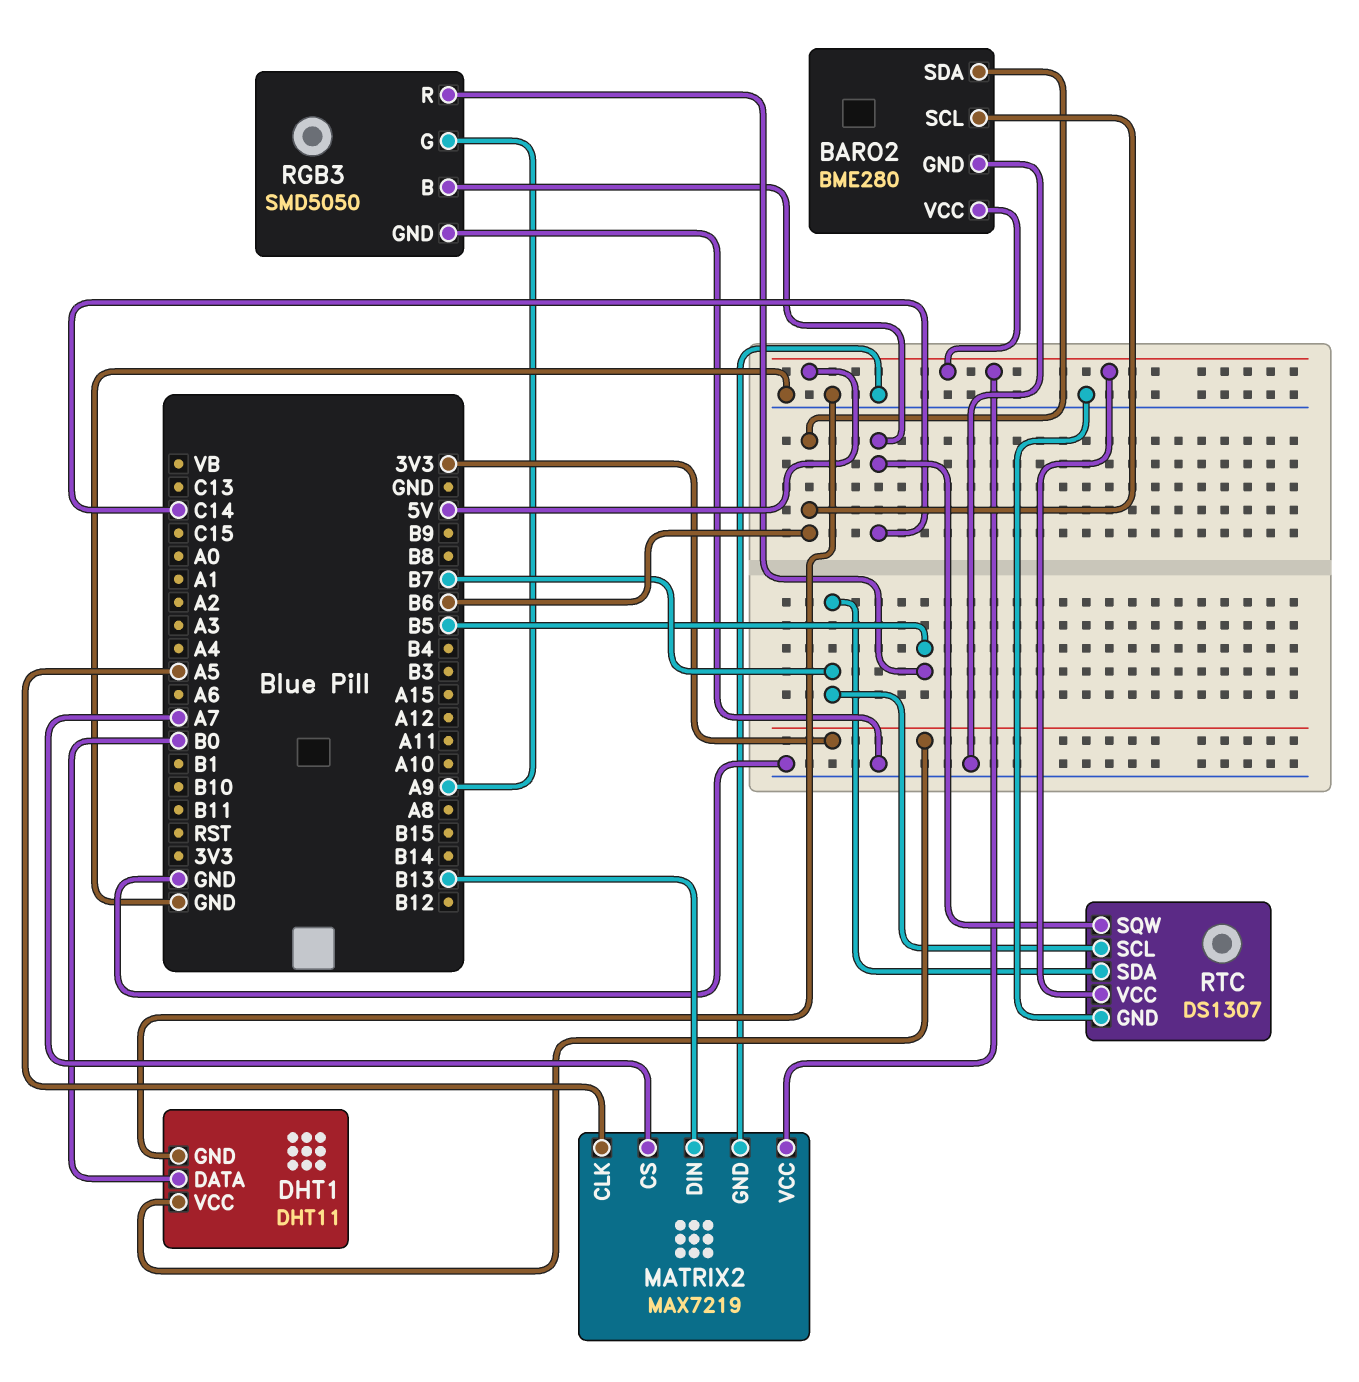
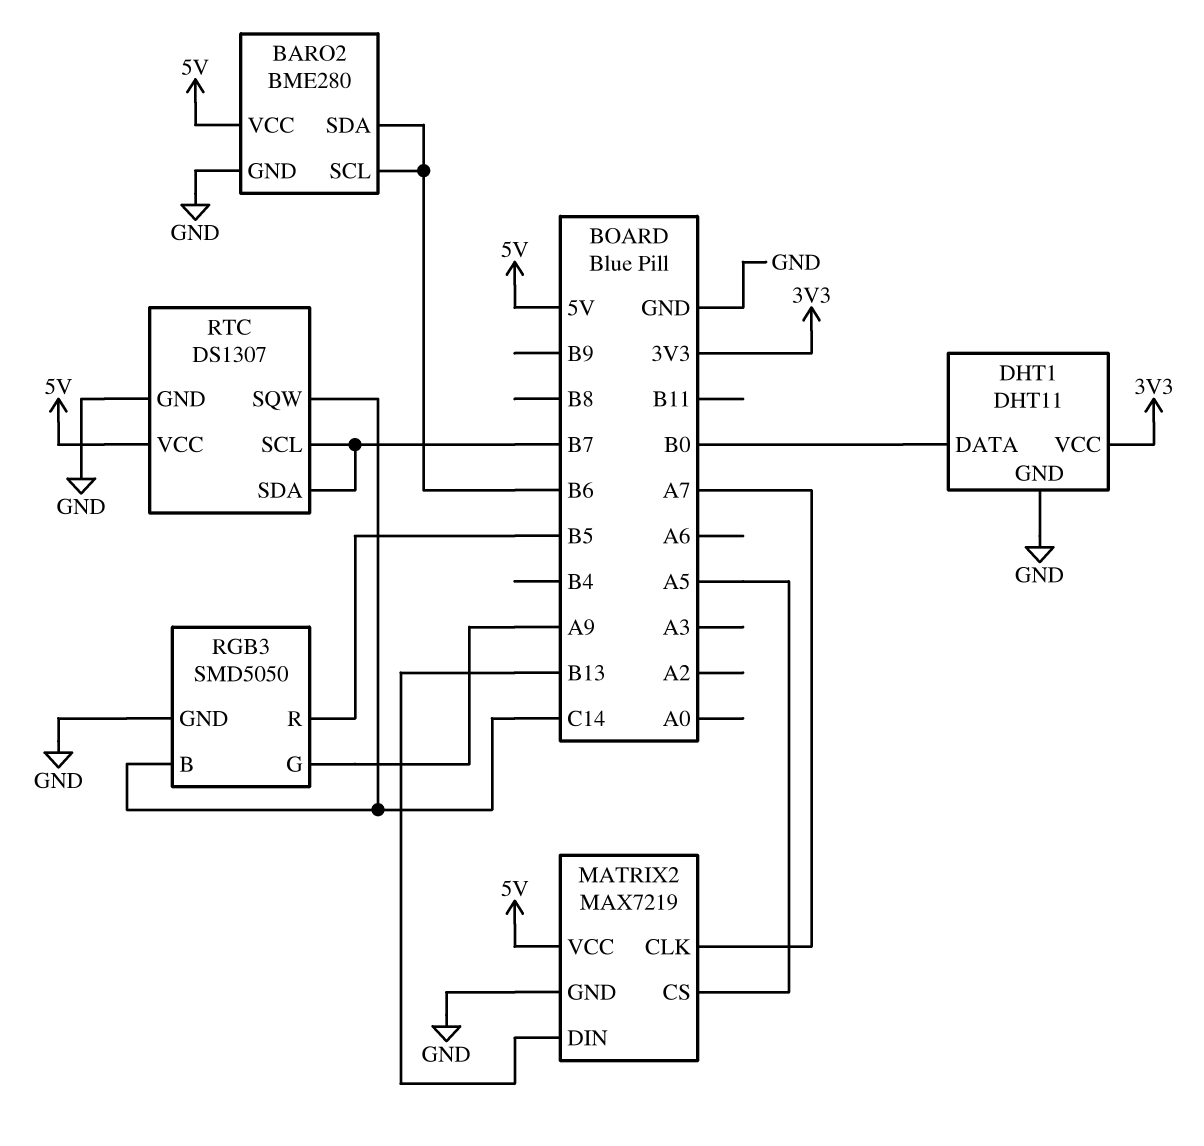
MATRIX2 pin CLK: A5 -> A7
MATRIX2 pin CS: A7 -> A5

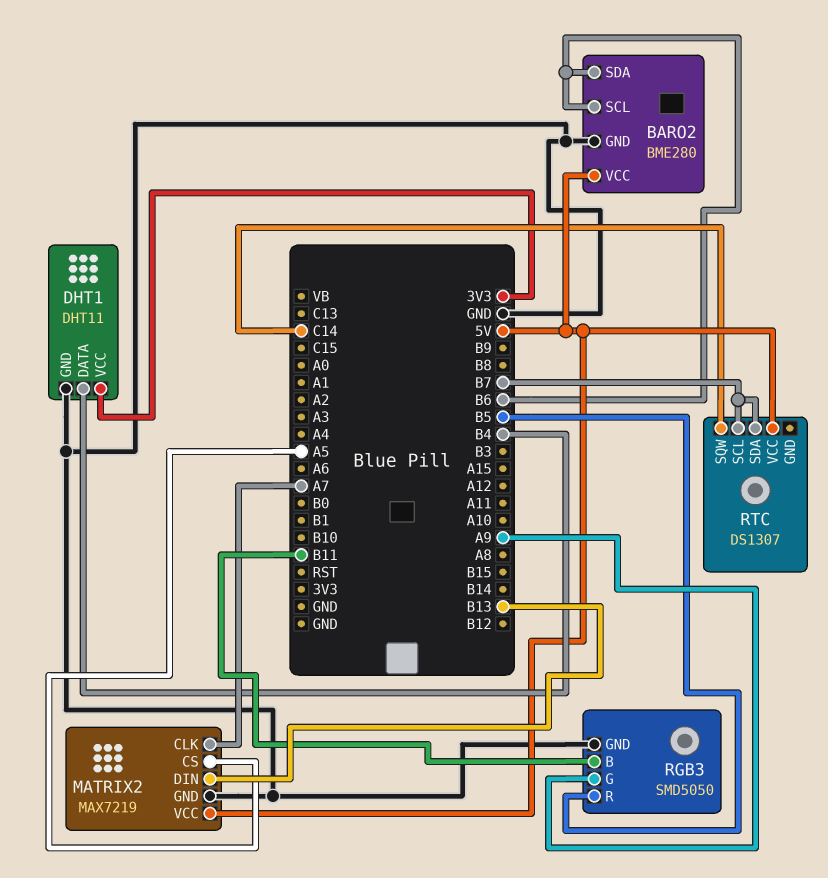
DHT1 pin DATA: B0 -> B4
RGB3 pin B: C14 -> B11
RTC pin GND: GND -> none

